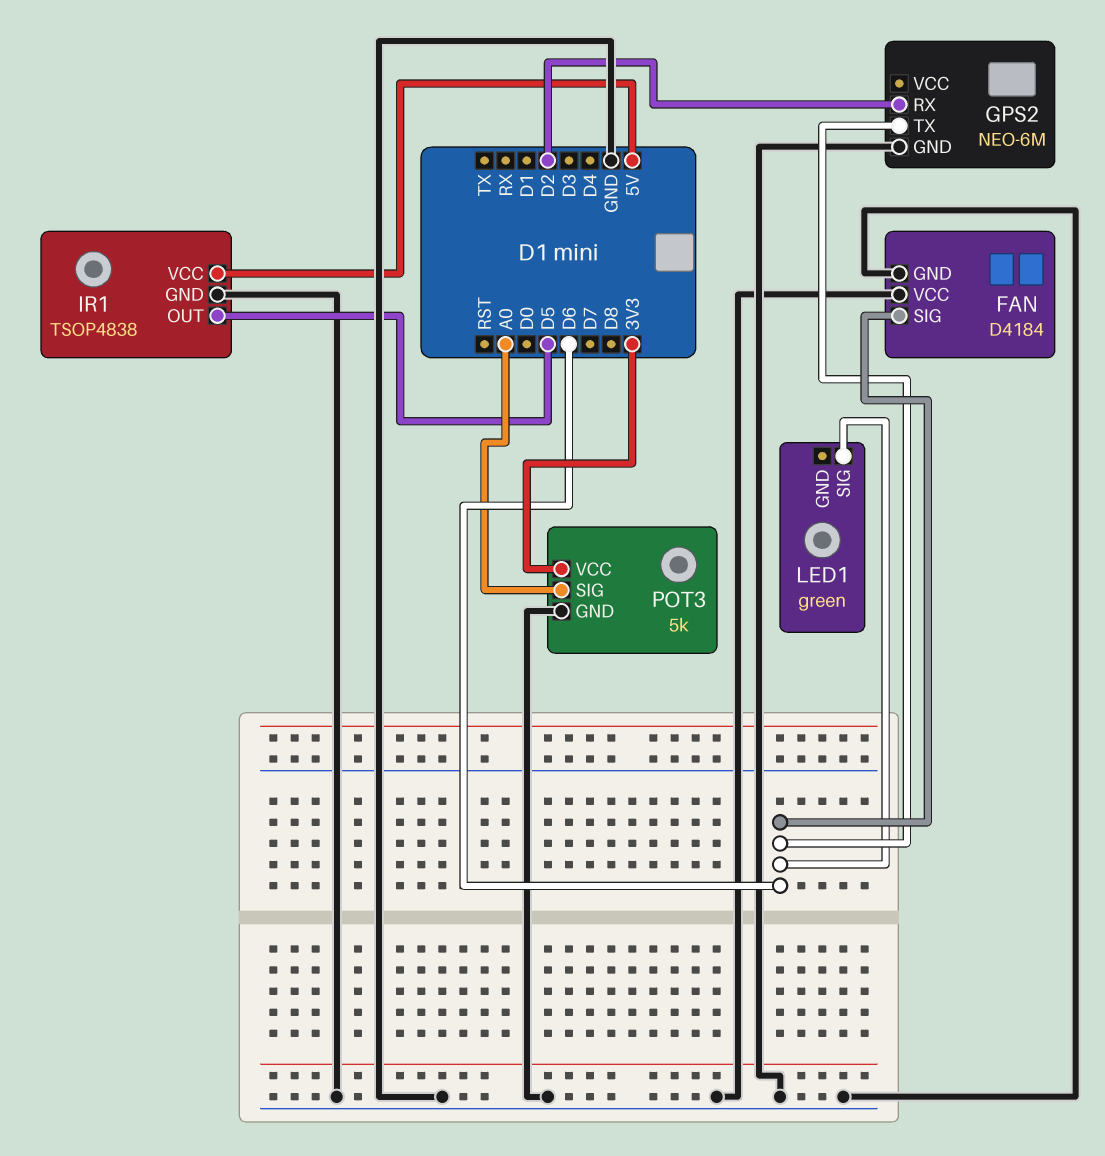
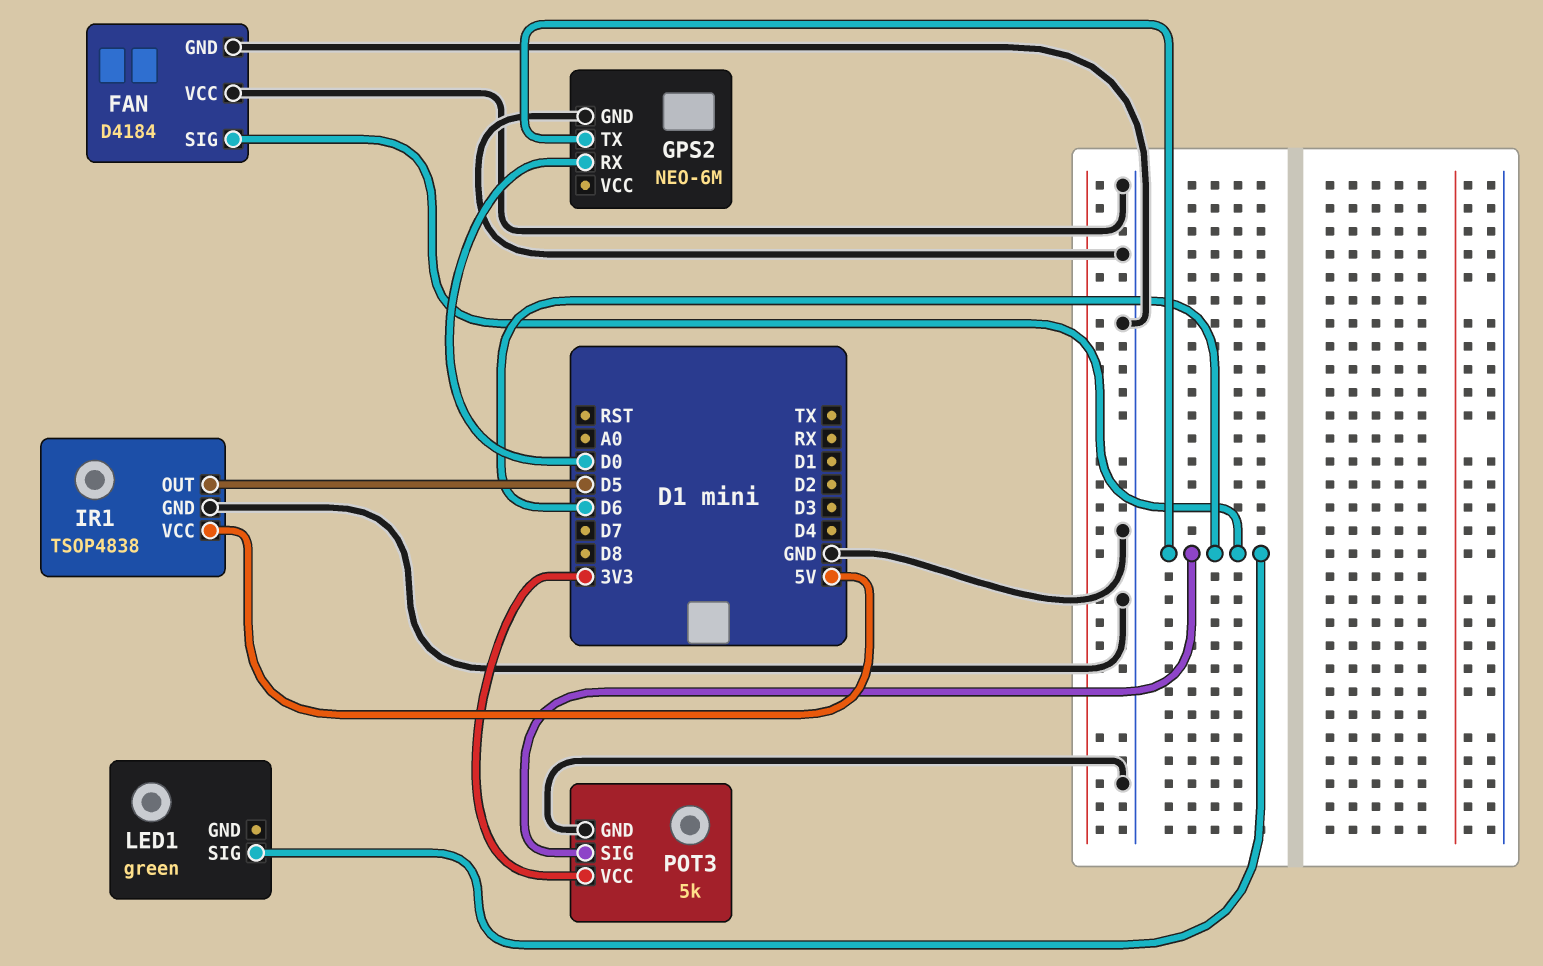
GPS2 pin RX: D2 -> D0
POT3 pin SIG: A0 -> D6

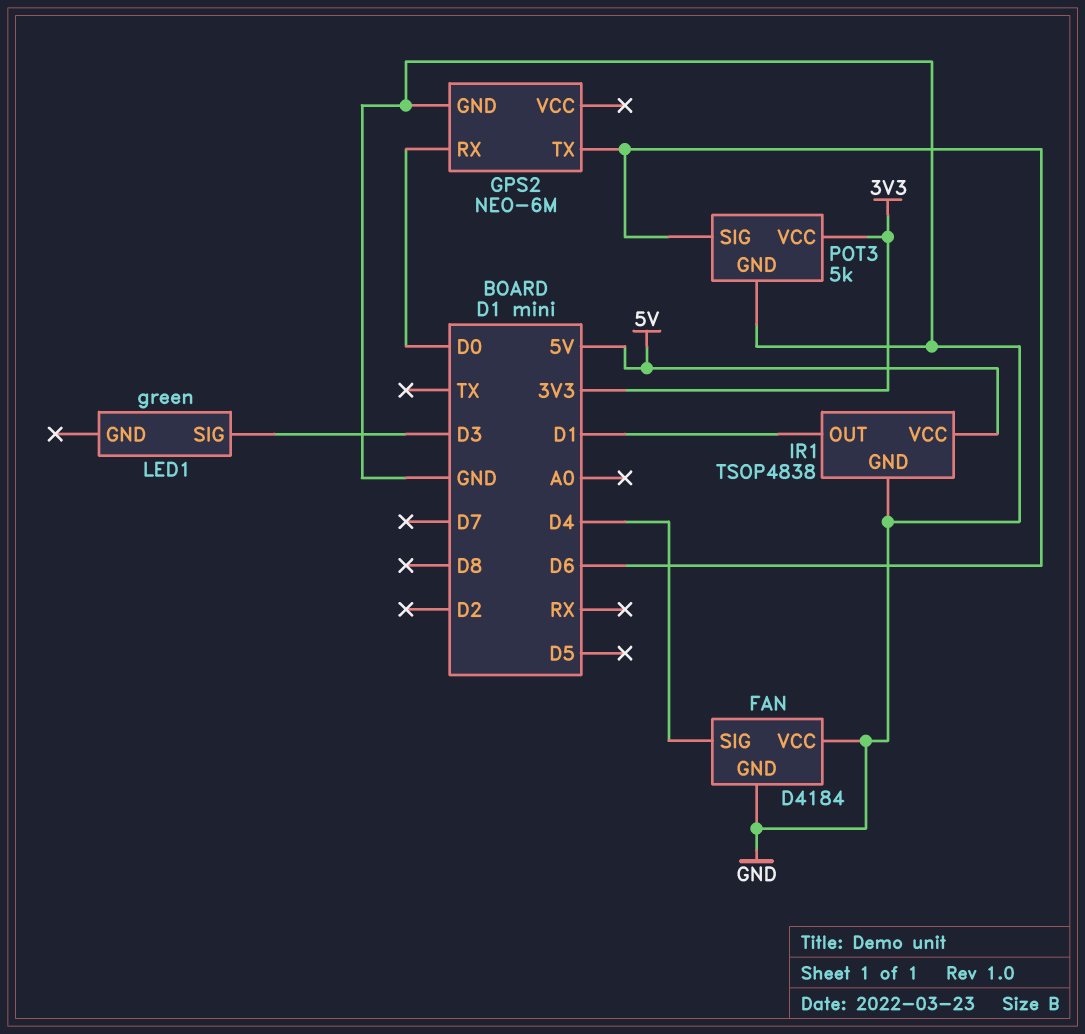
FAN pin SIG: D6 -> D4
IR1 pin OUT: D5 -> D1
LED1 pin SIG: D6 -> D3

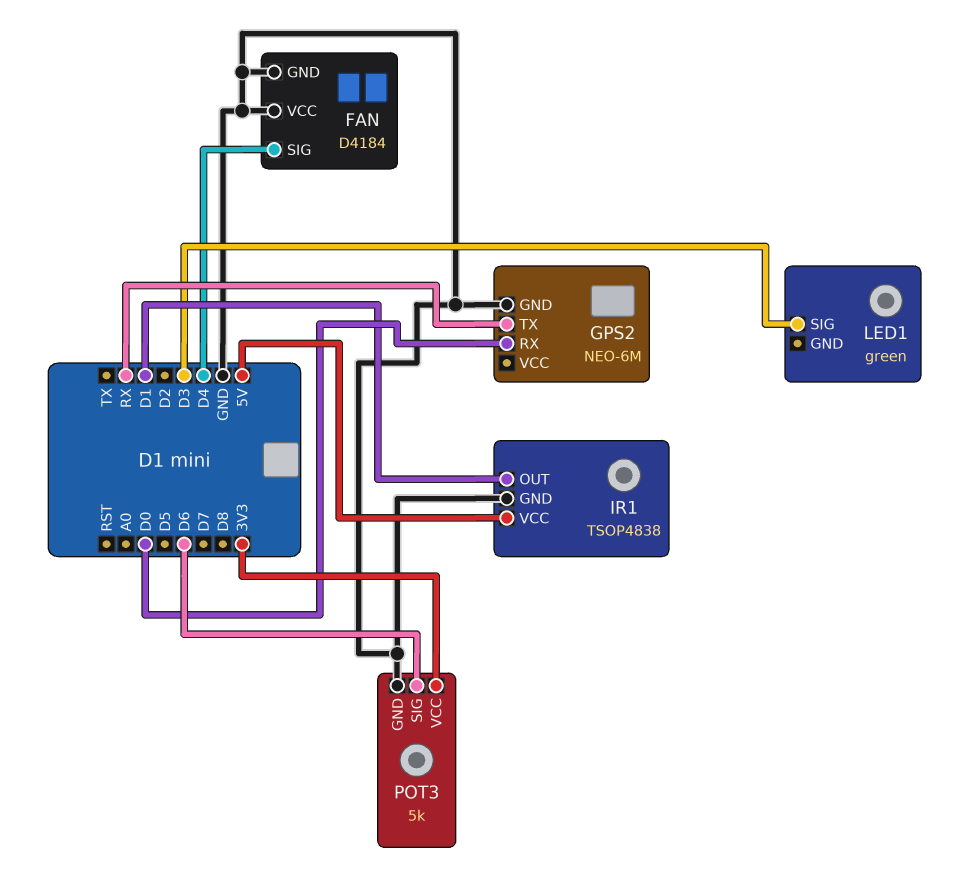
GPS2 pin TX: D6 -> RX

